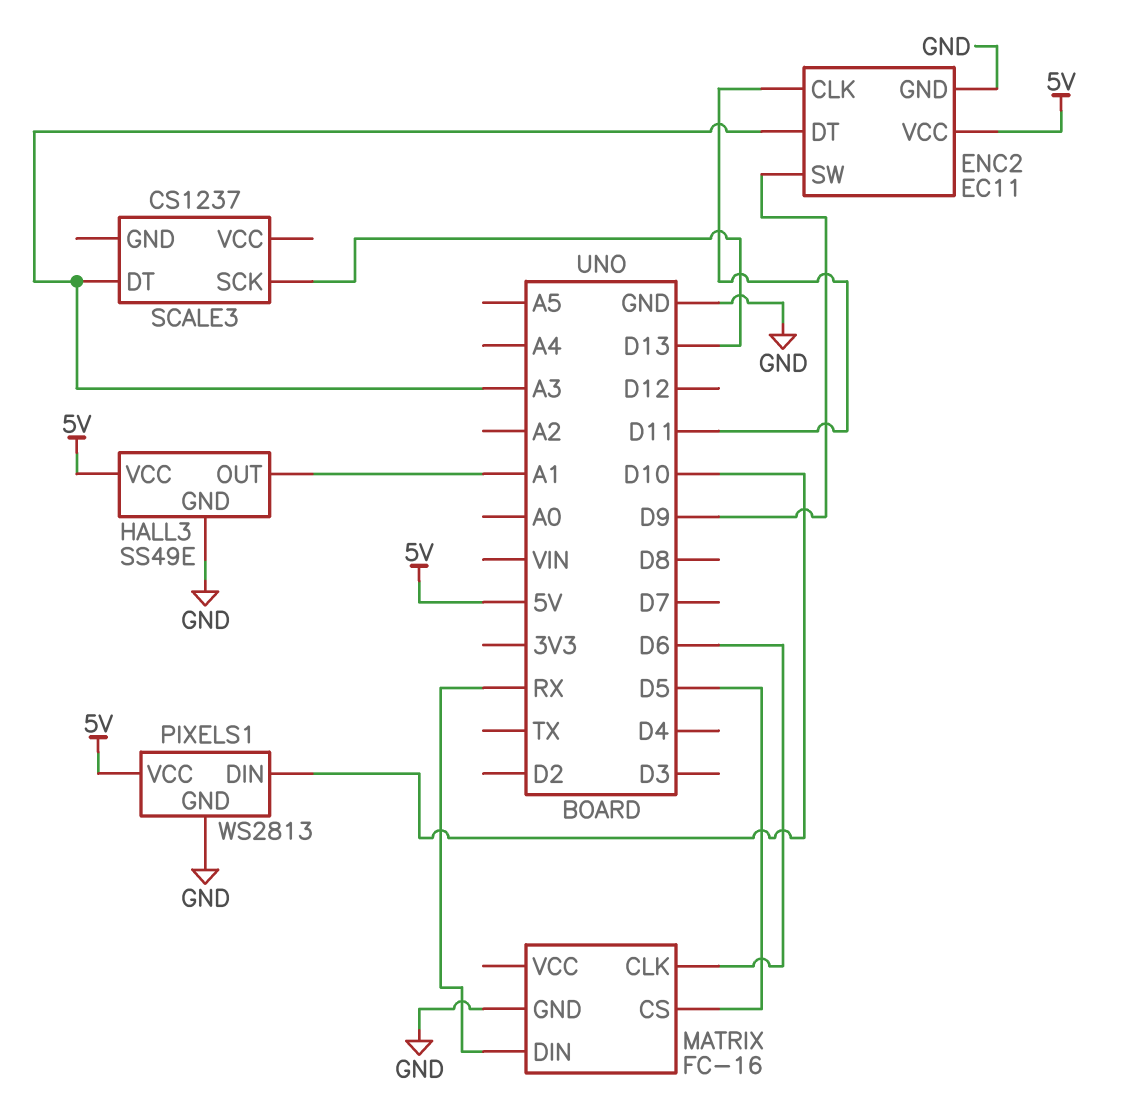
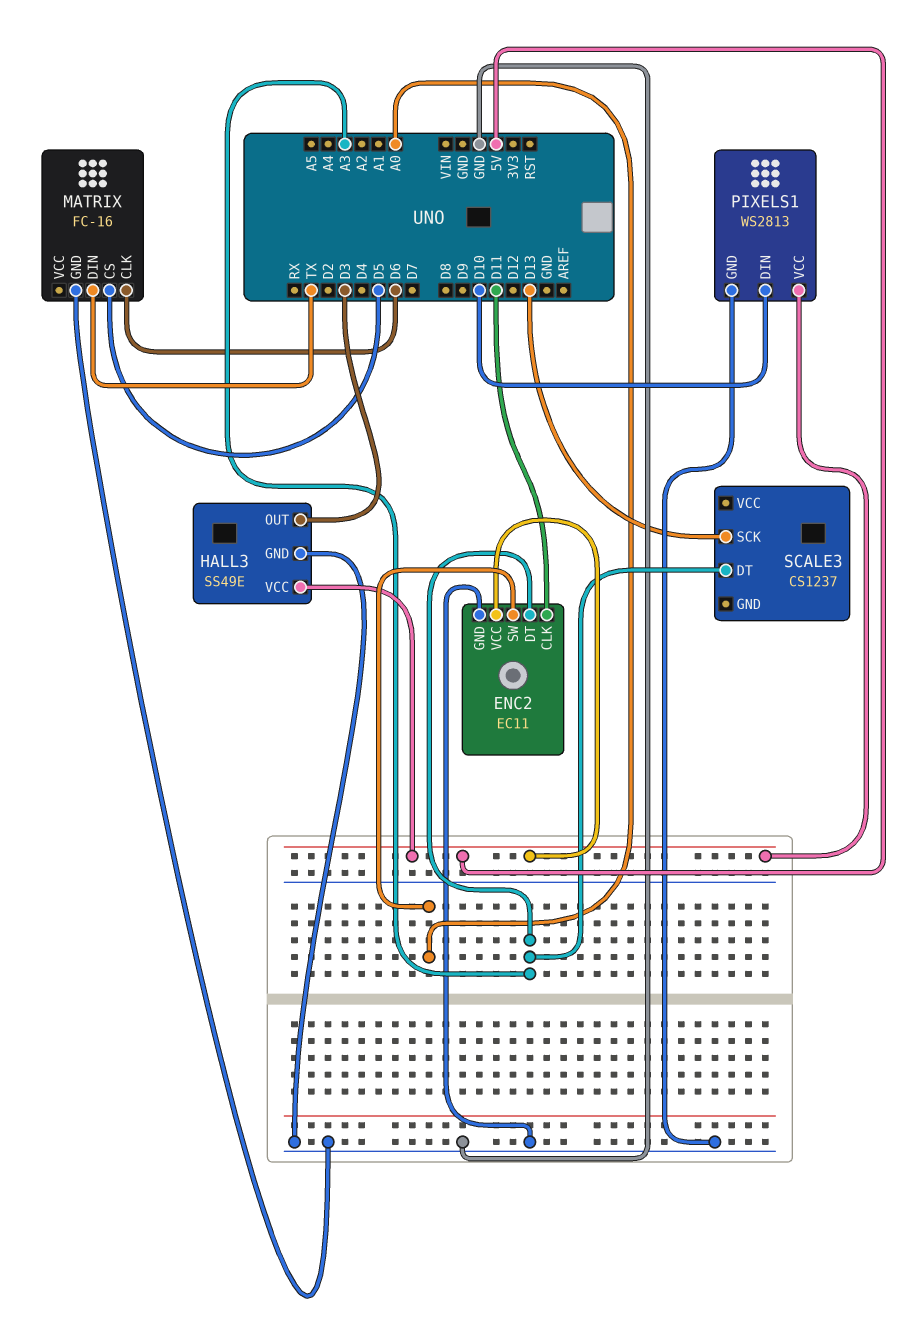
ENC2 pin SW: D9 -> A0
HALL3 pin OUT: A1 -> D3
MATRIX pin DIN: RX -> TX

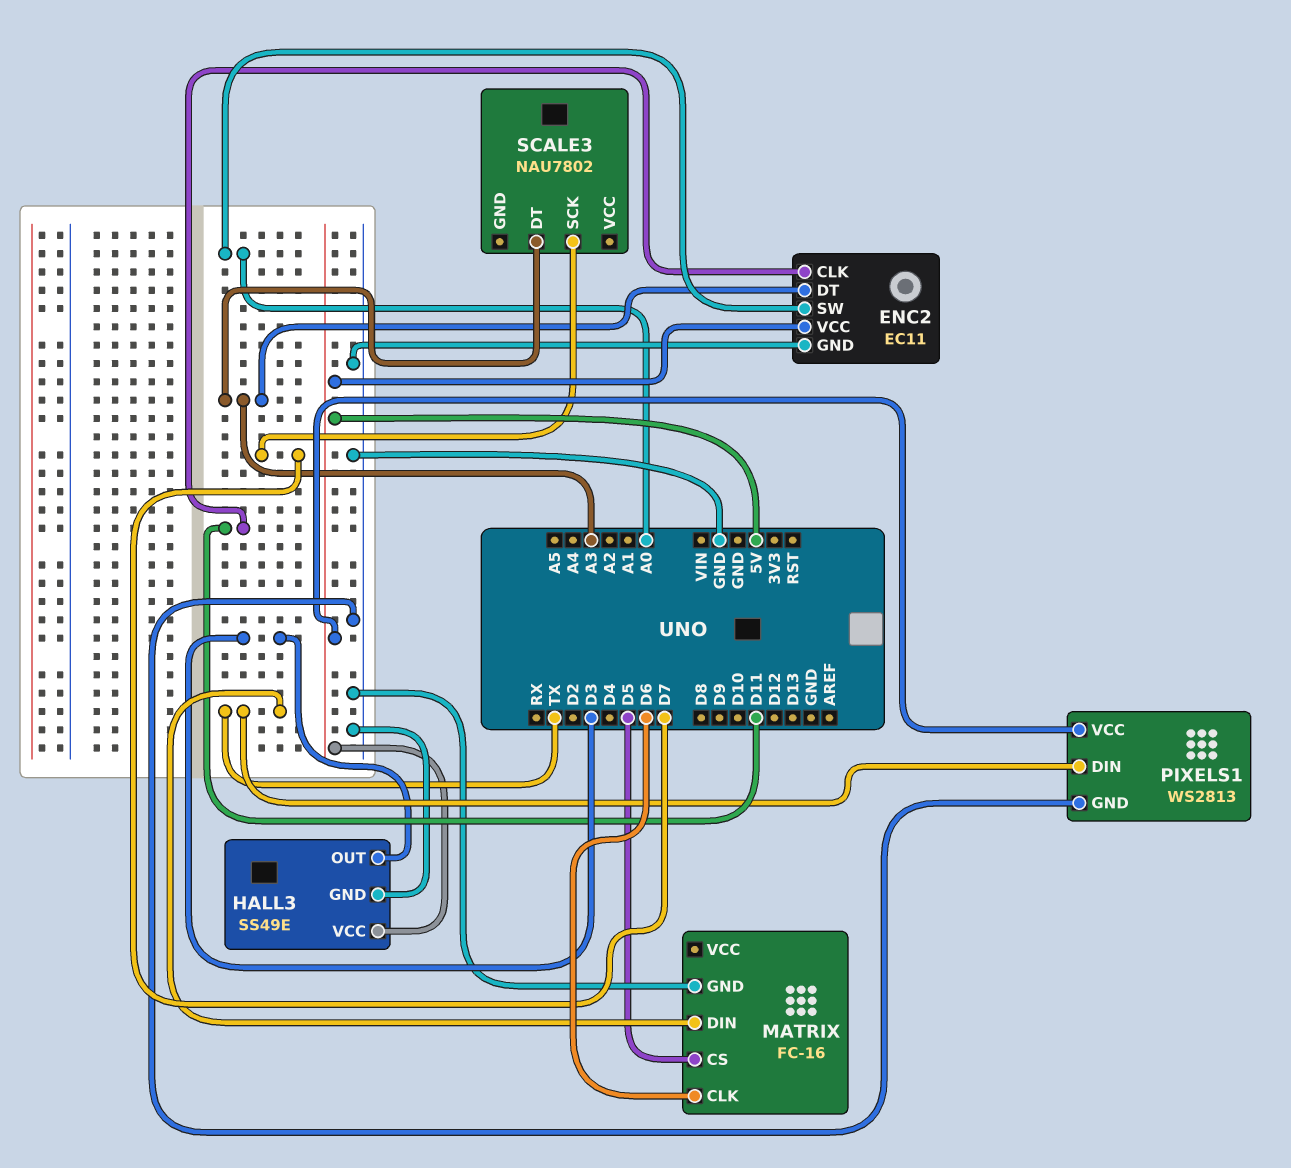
PIXELS1 pin DIN: D10 -> TX
SCALE3: CS1237 -> NAU7802
SCALE3 pin SCK: D13 -> D7

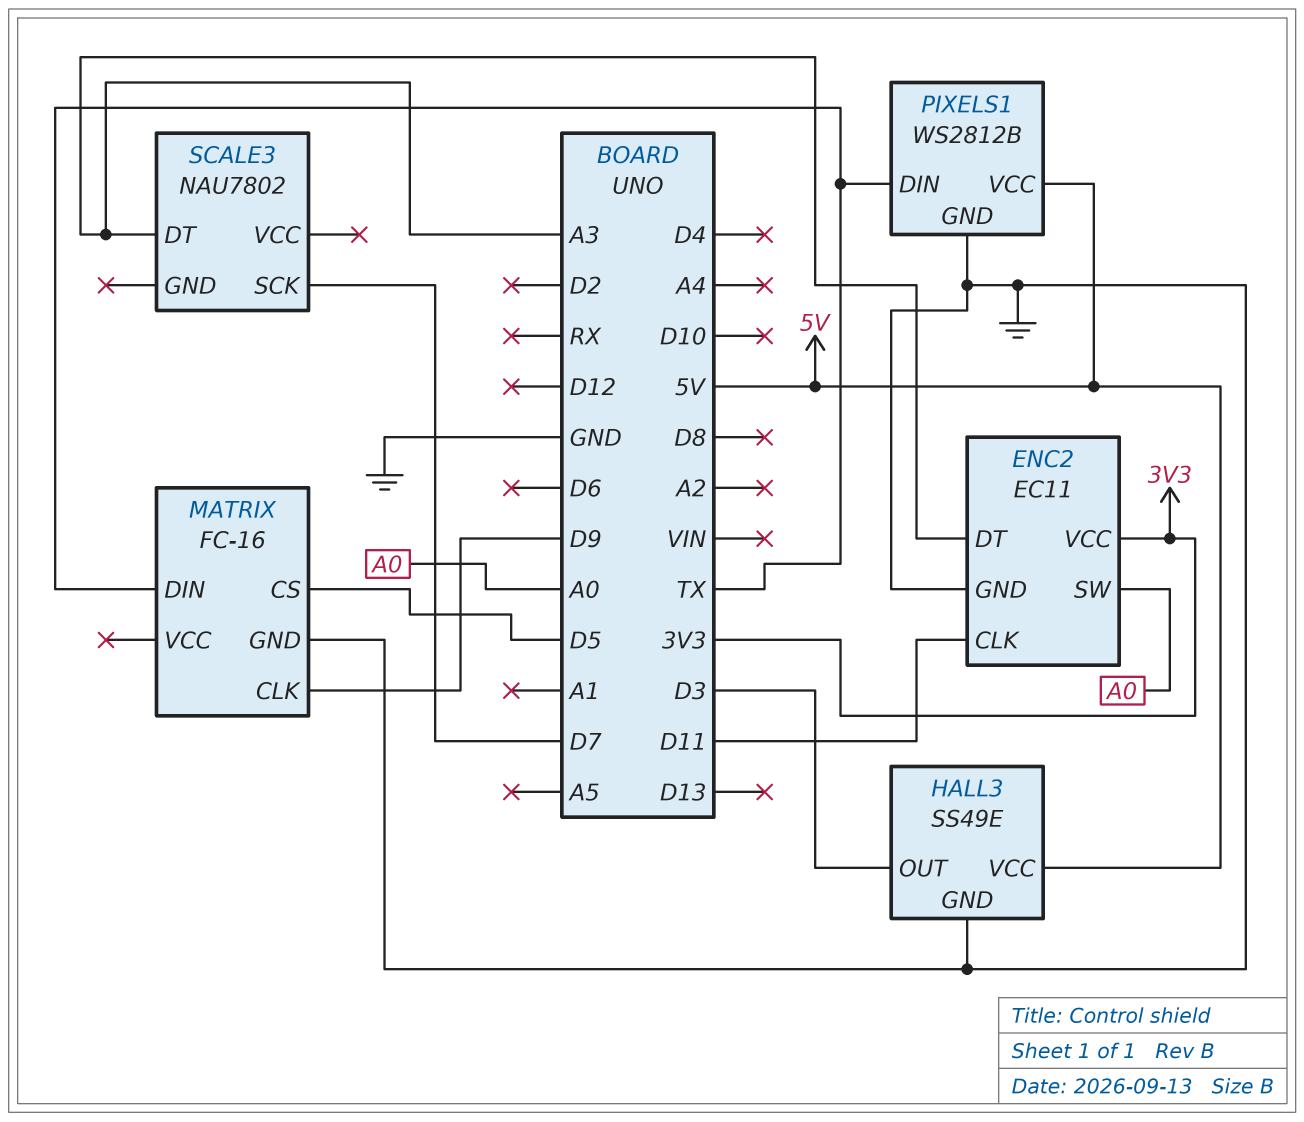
ENC2 pin VCC: 5V -> 3V3
MATRIX pin CLK: D6 -> D9
PIXELS1: WS2813 -> WS2812B

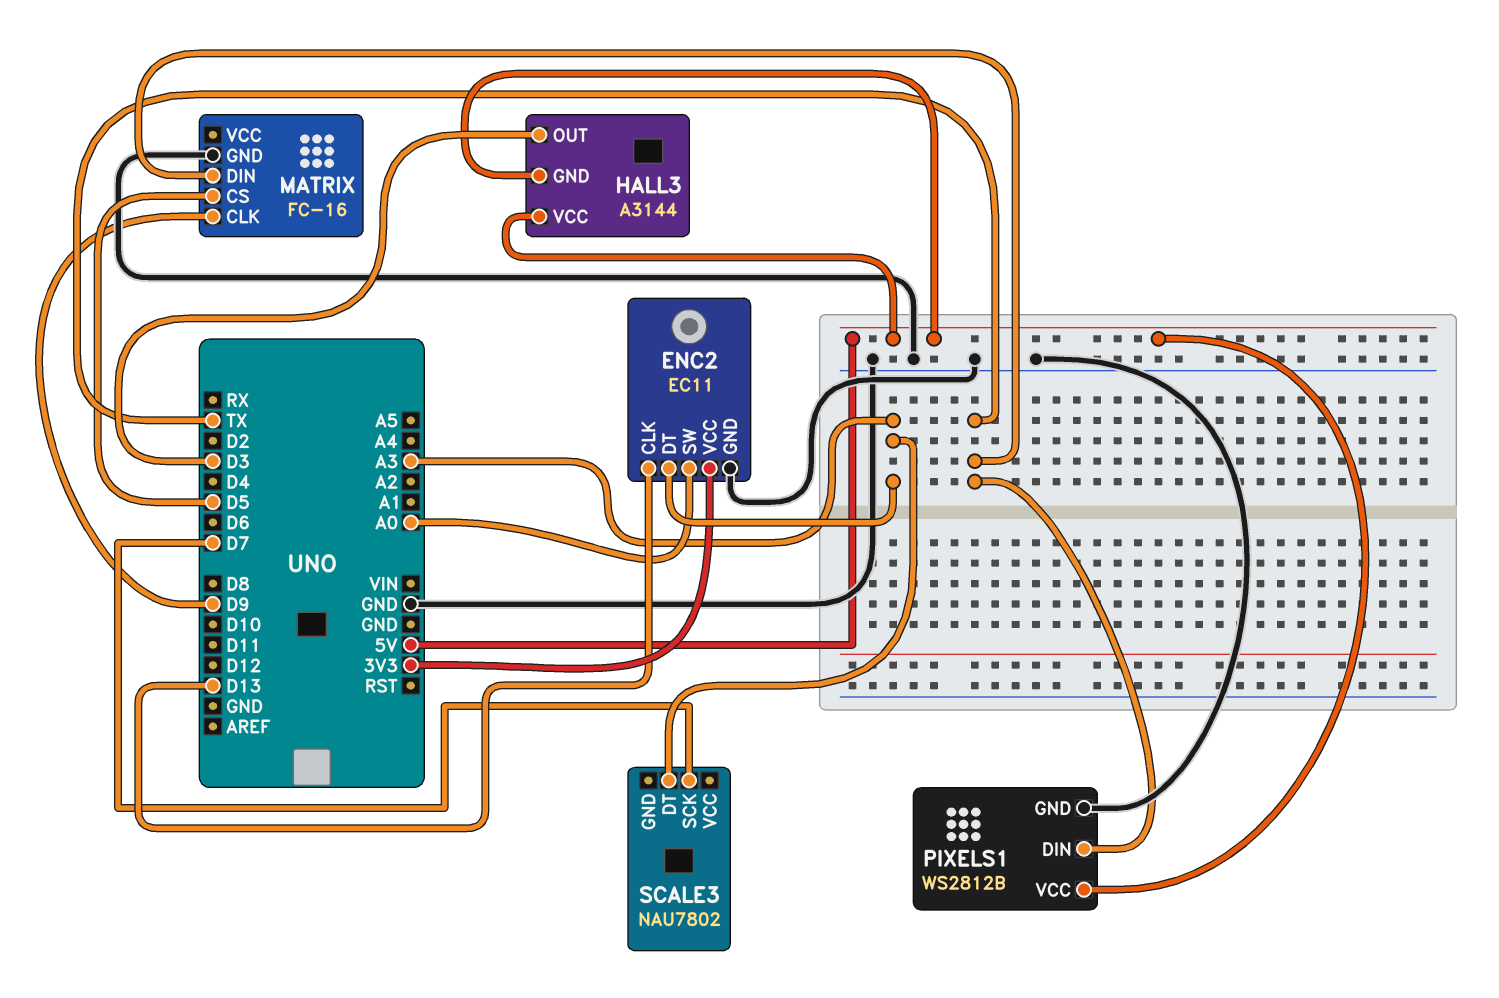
ENC2 pin CLK: D11 -> D13
HALL3: SS49E -> A3144
HALL3 pin GND: GND -> 5V

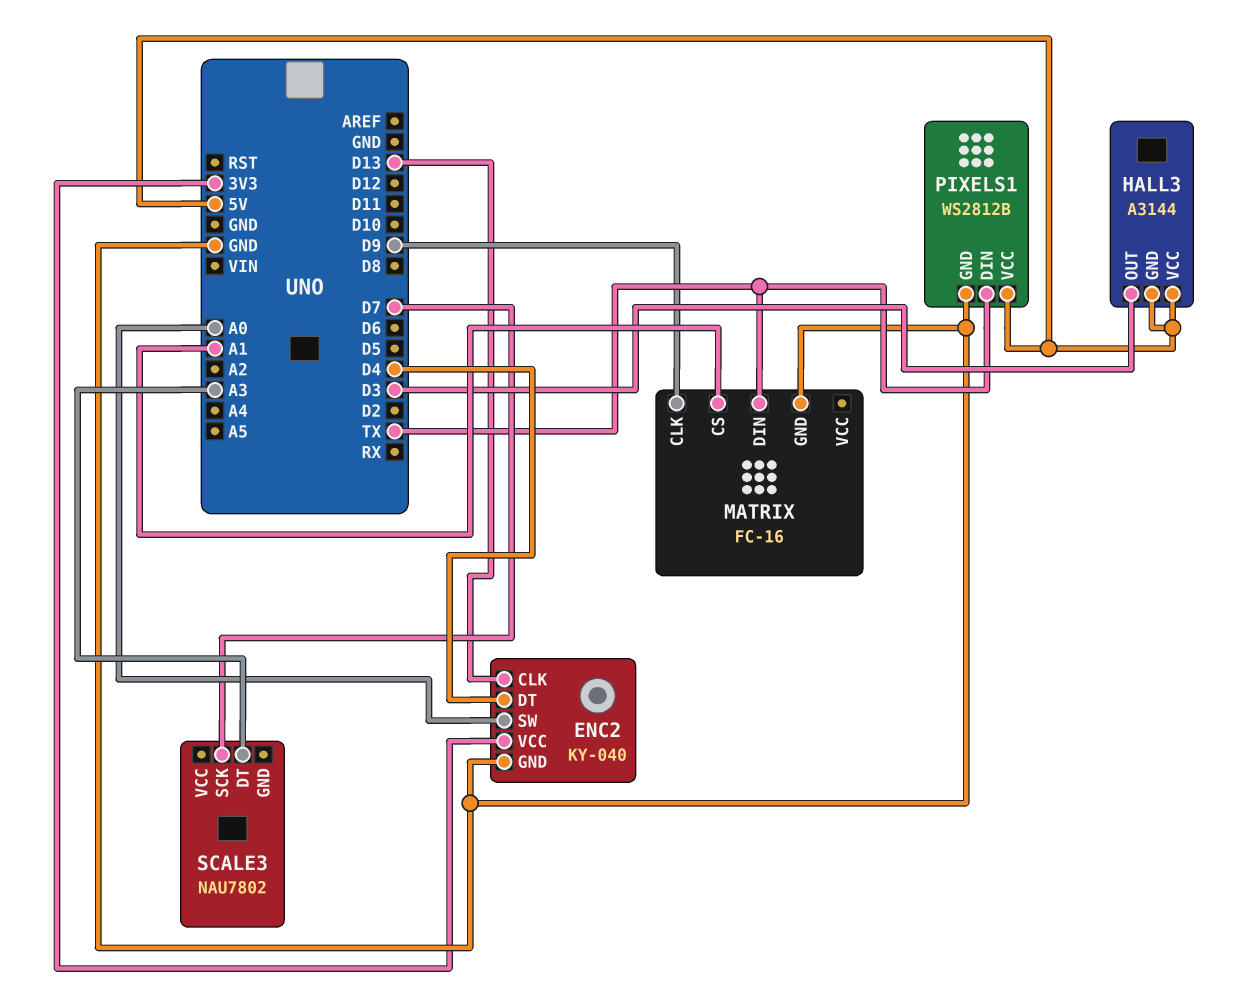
ENC2: EC11 -> KY-040
ENC2 pin DT: A3 -> D4
MATRIX pin CS: D5 -> A1

